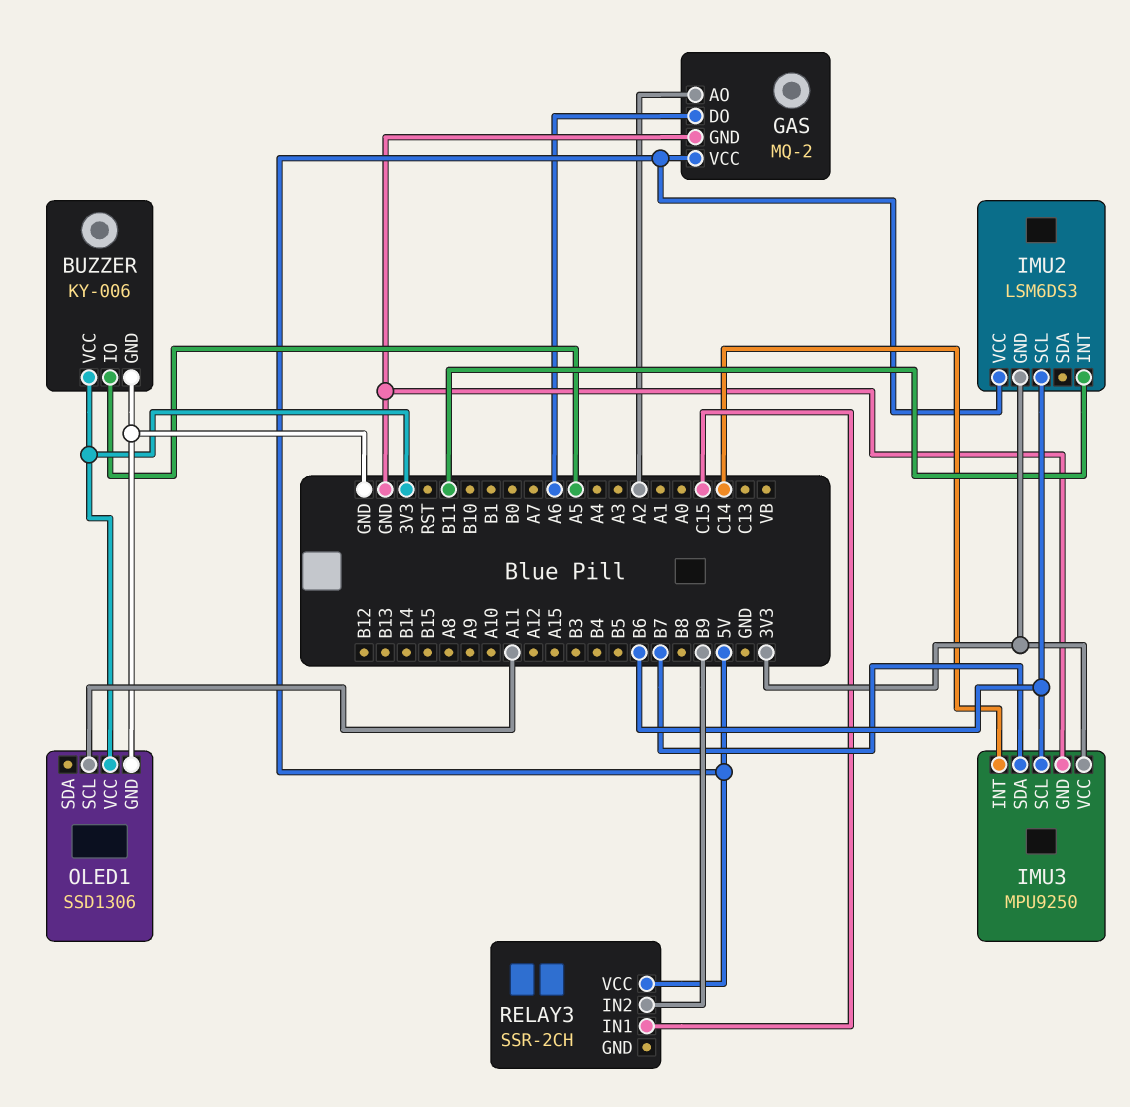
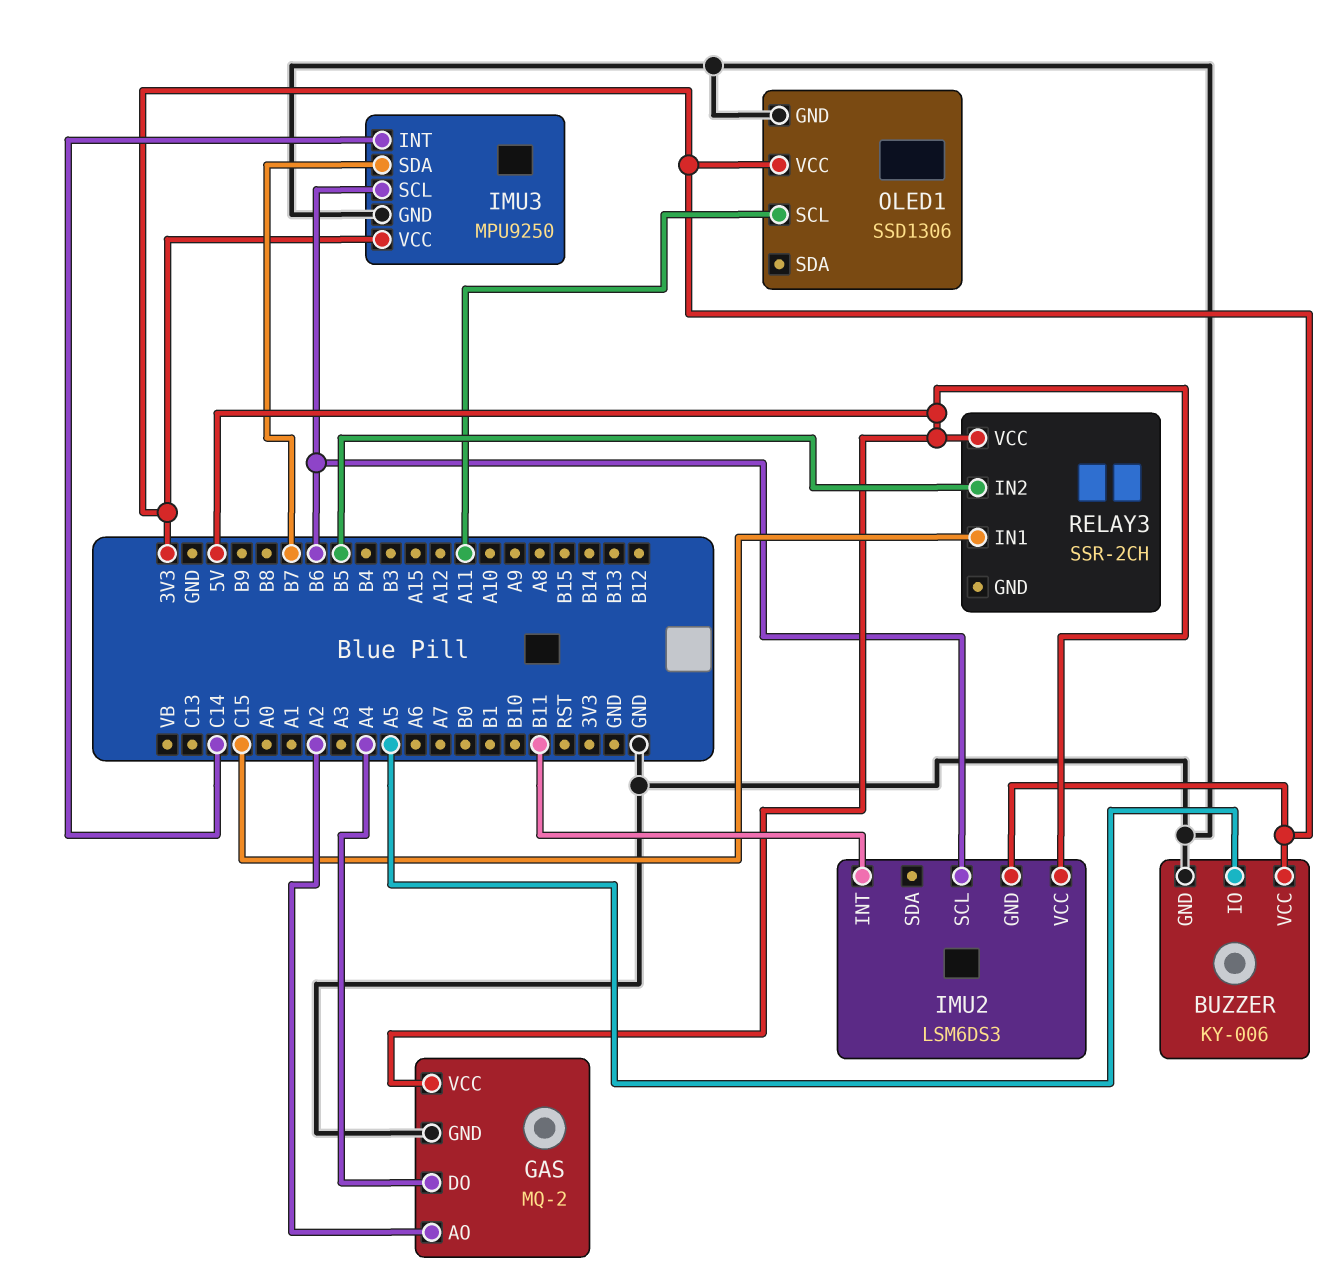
GAS pin DO: A6 -> A4
RELAY3 pin IN2: B9 -> B5

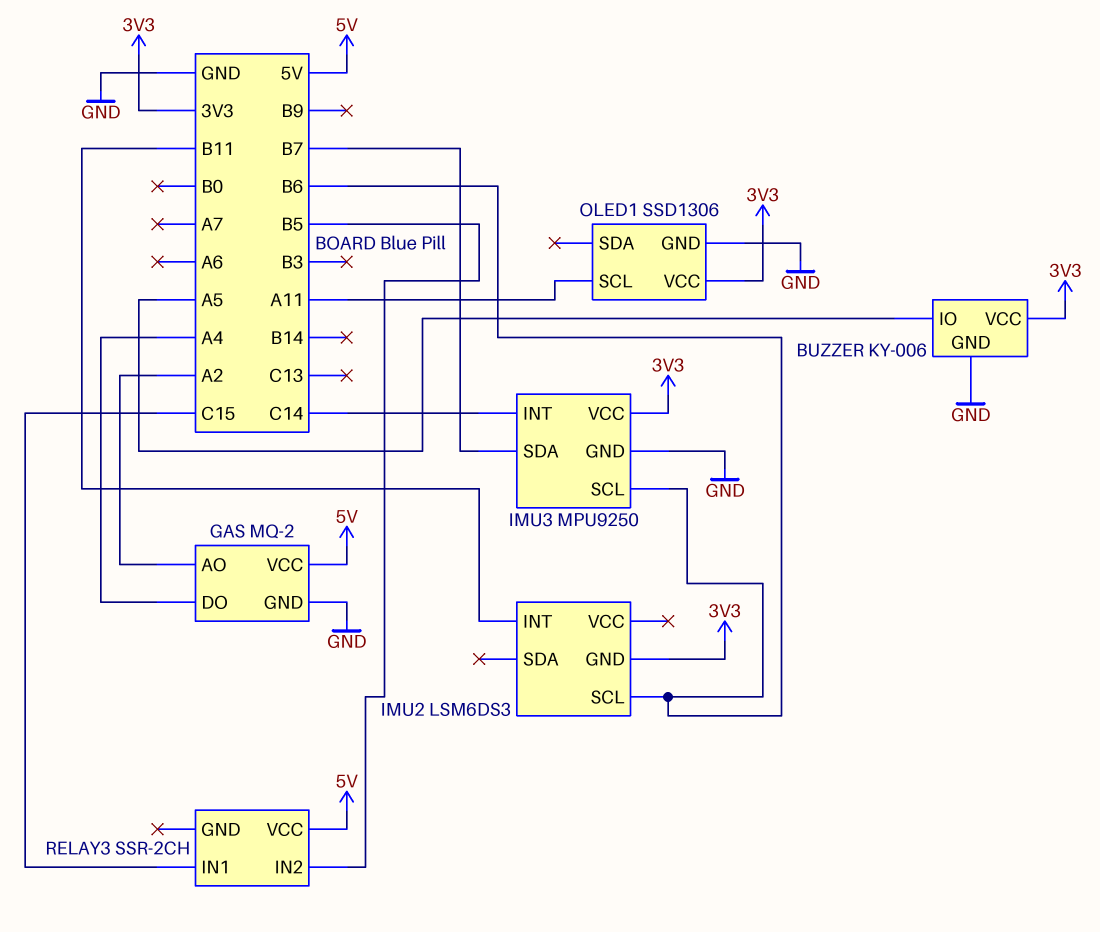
IMU2 pin VCC: 5V -> none

